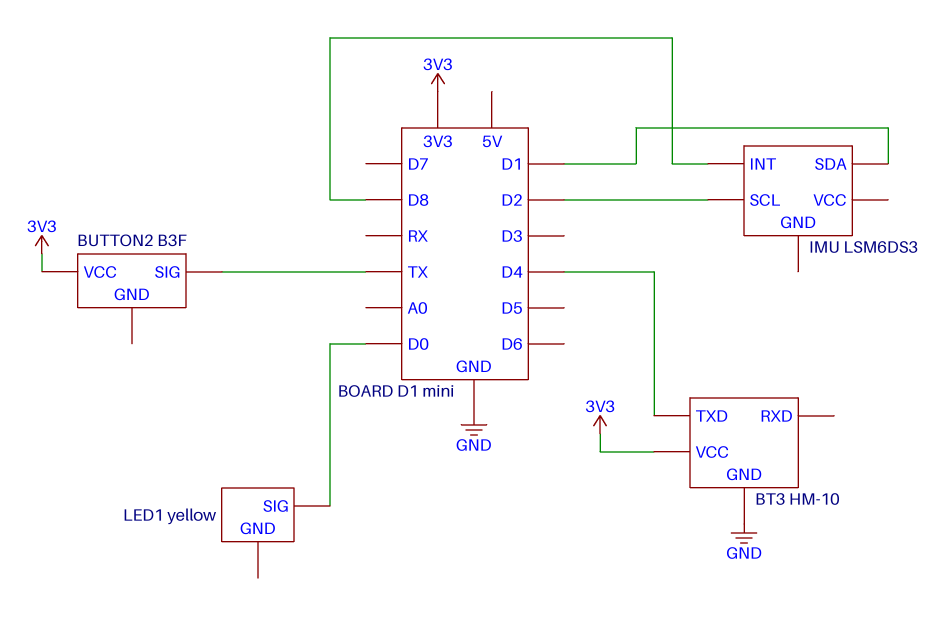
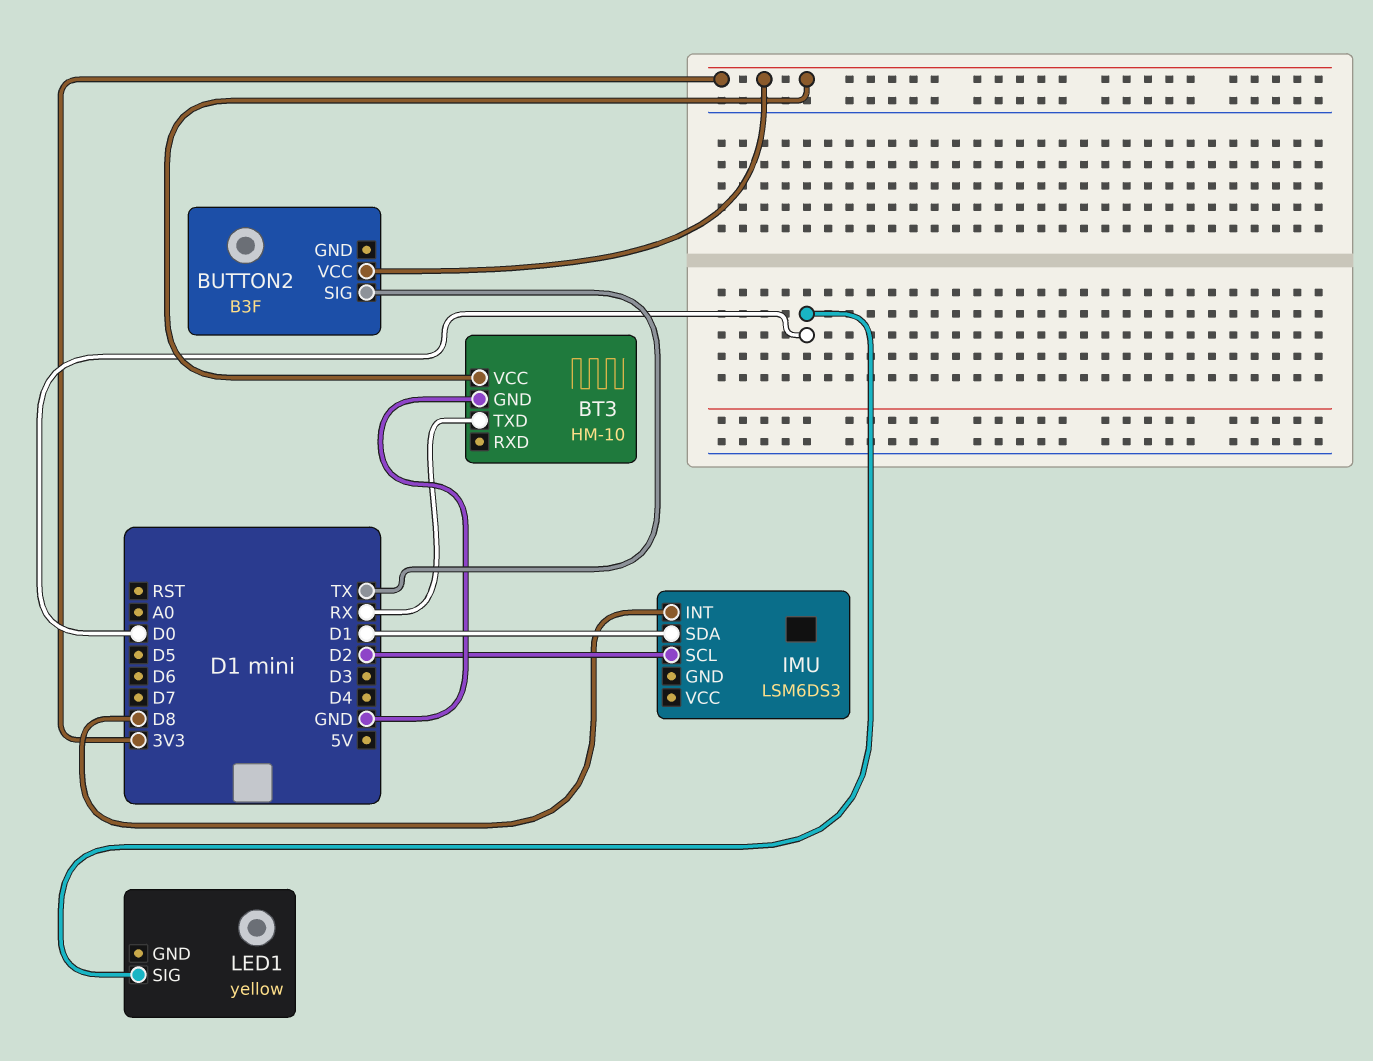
BT3 pin TXD: D4 -> RX

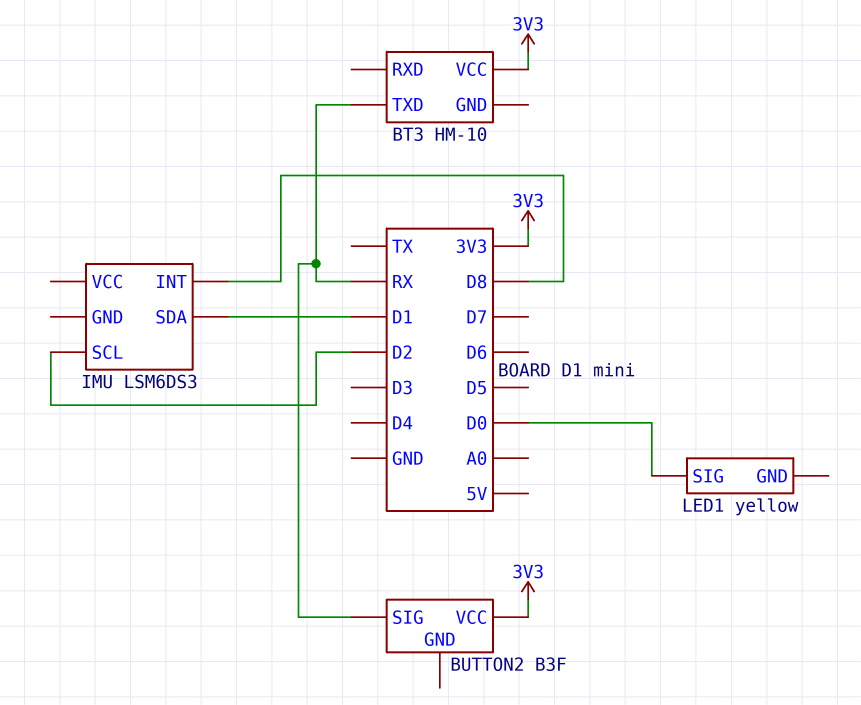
BT3 pin GND: GND -> none
BUTTON2 pin SIG: TX -> RX

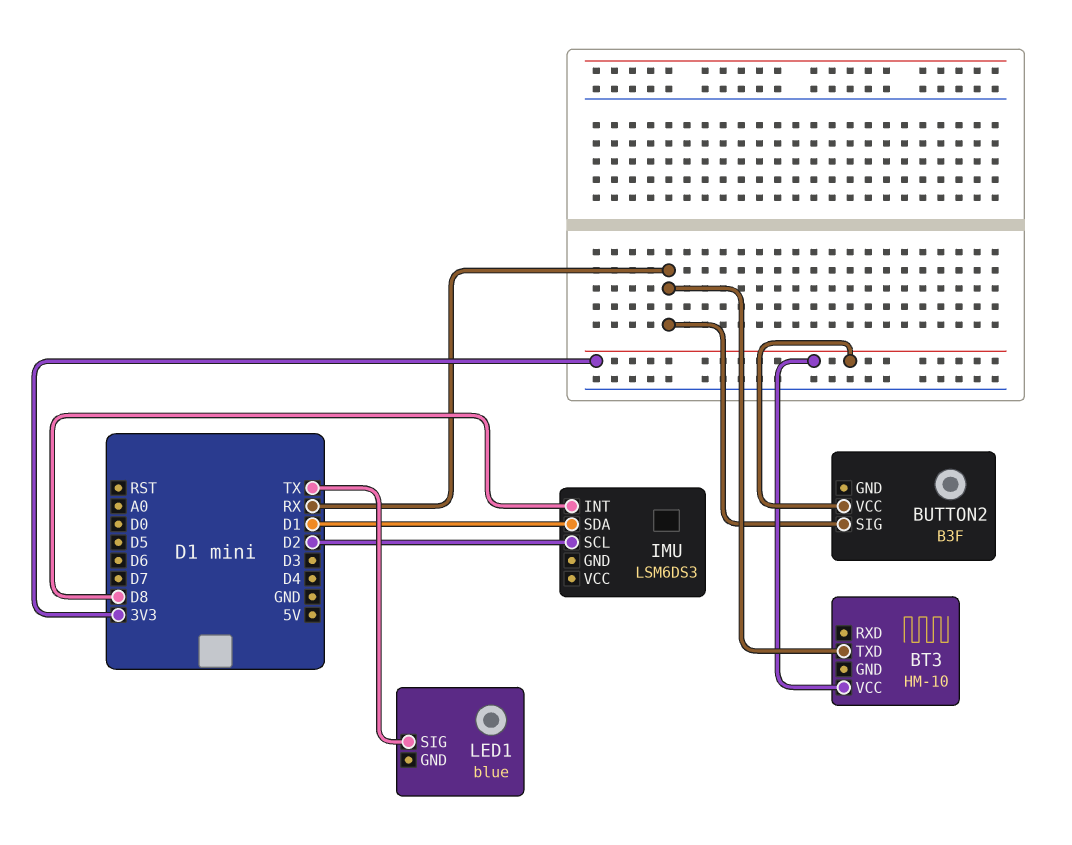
LED1: yellow -> blue
LED1 pin SIG: D0 -> TX

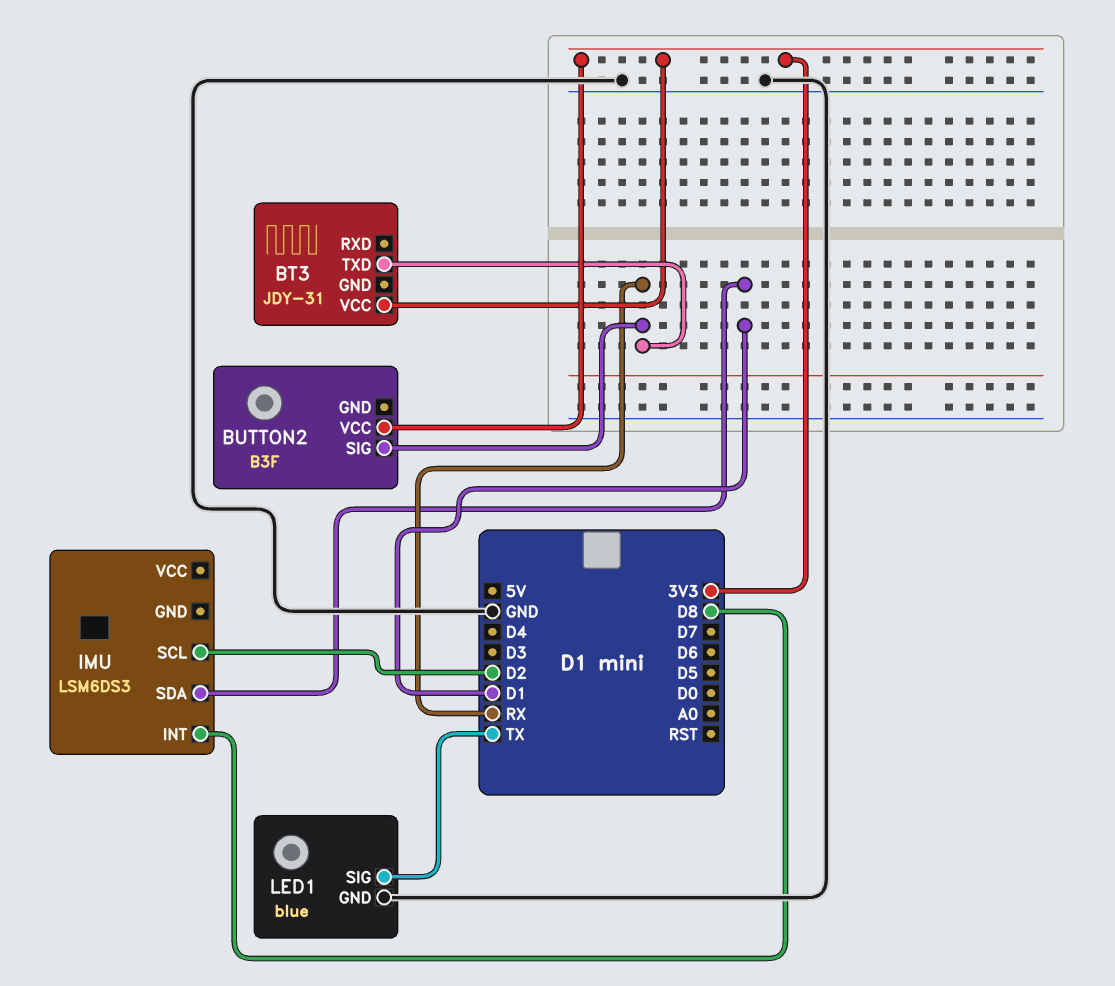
BT3: HM-10 -> JDY-31
LED1 pin GND: none -> GND

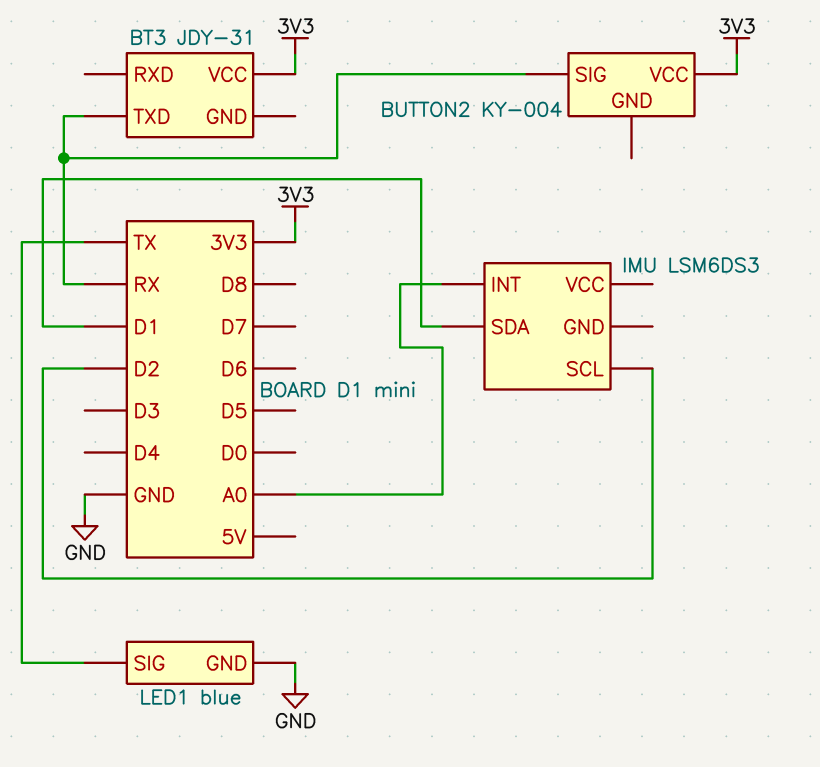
BUTTON2: B3F -> KY-004
IMU pin INT: D8 -> A0

